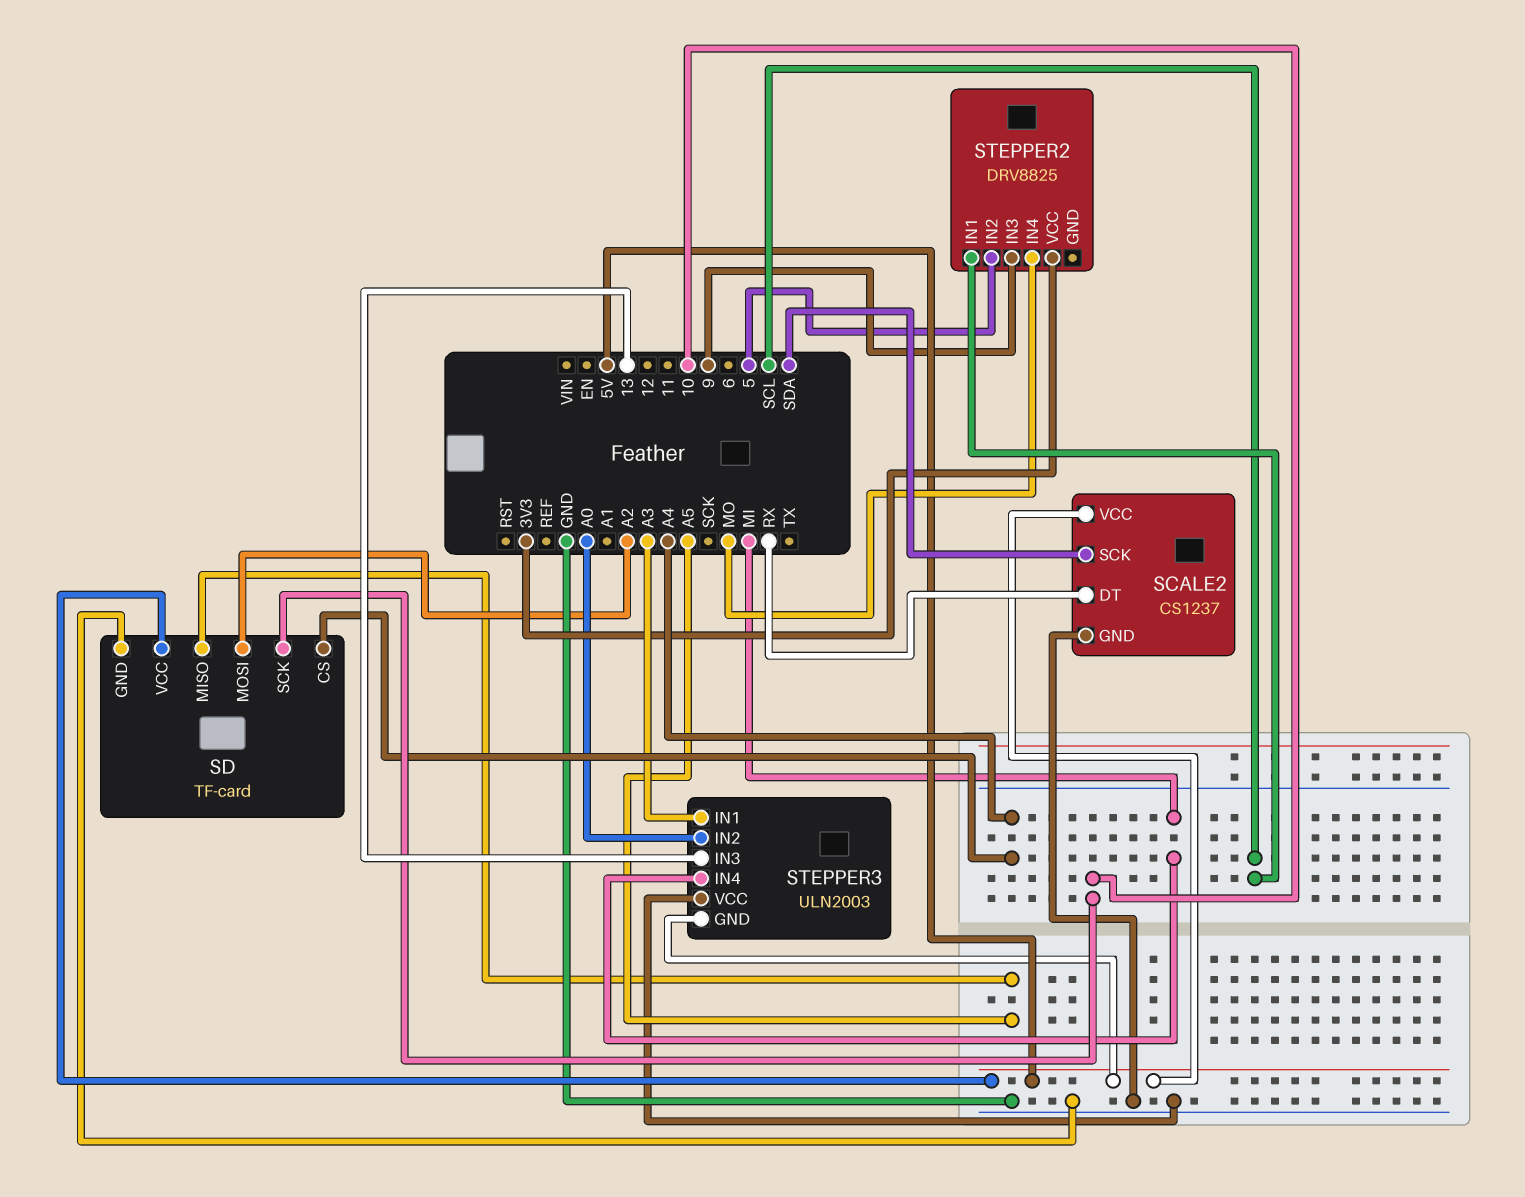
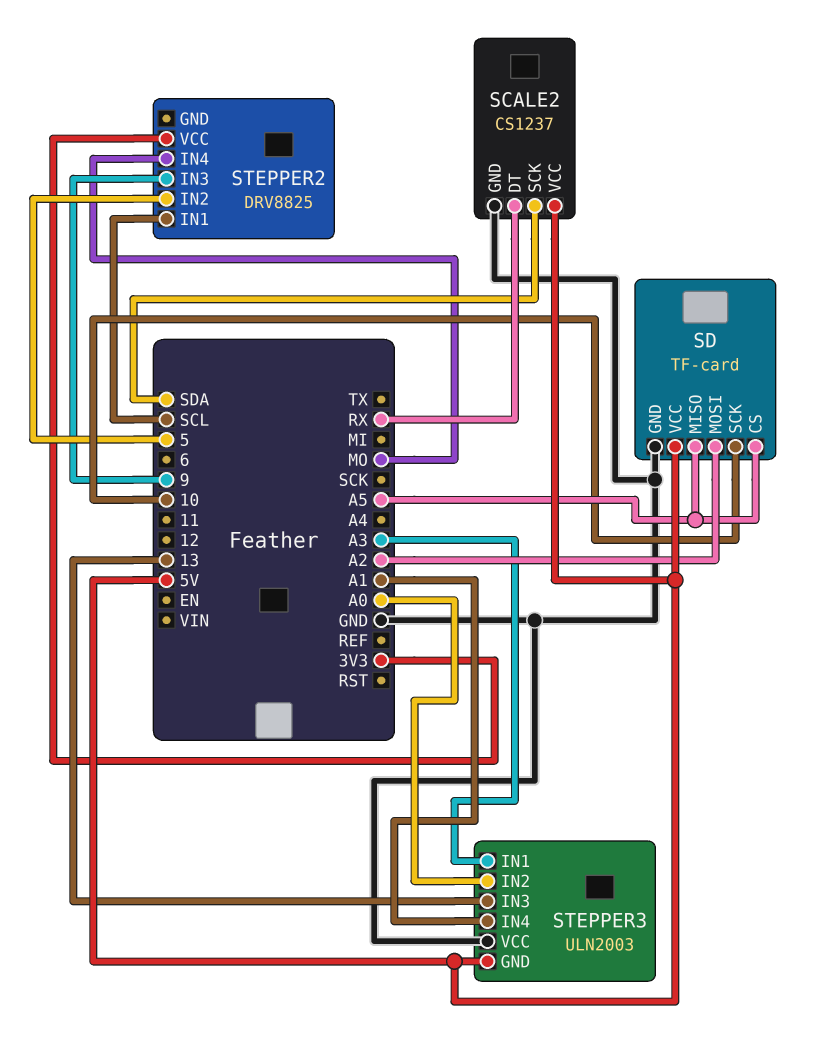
SD pin CS: A4 -> A5
STEPPER3 pin IN4: MI -> A1

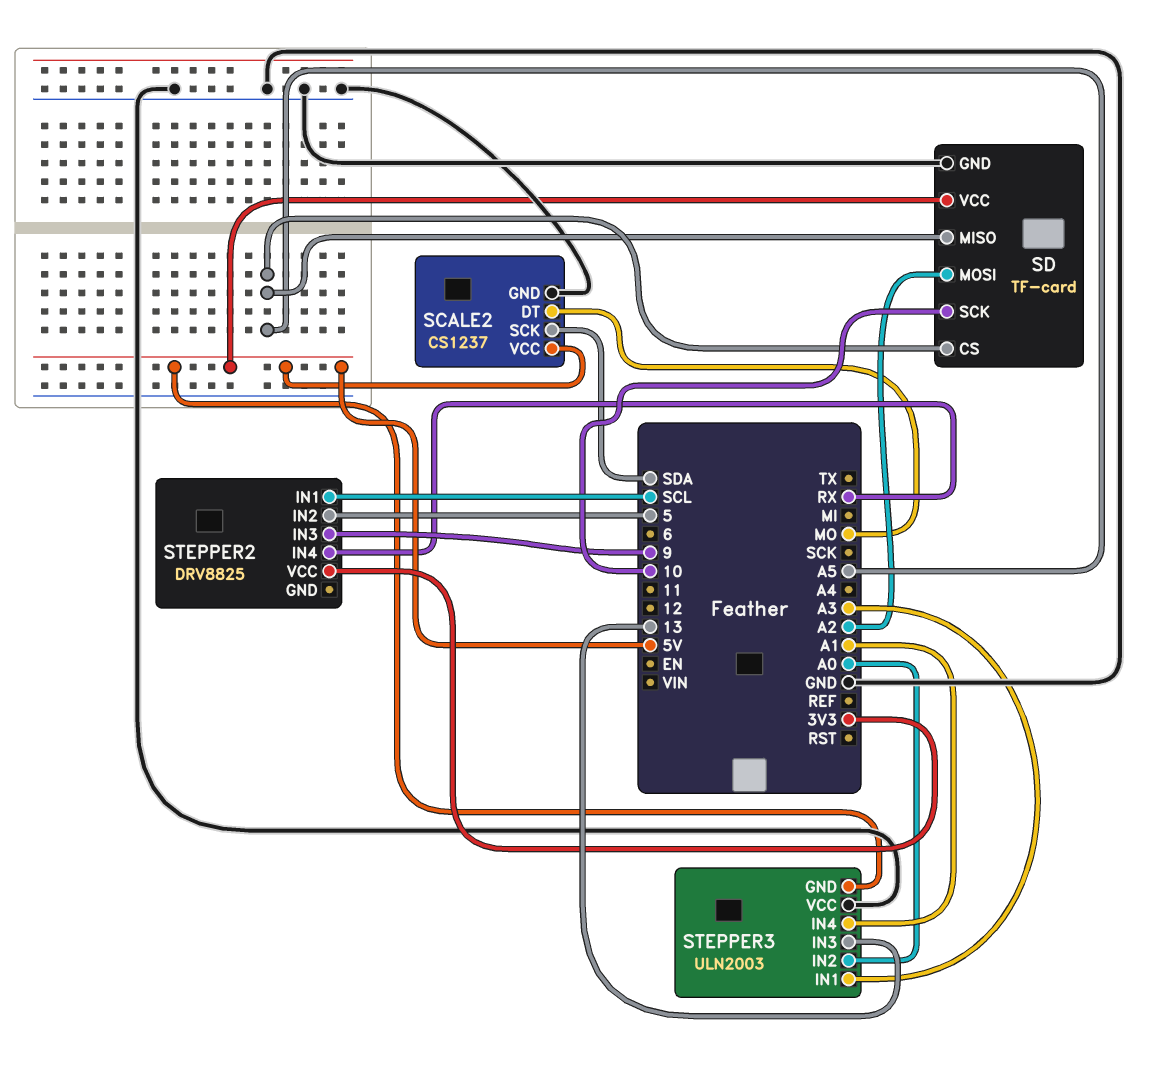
SCALE2 pin DT: RX -> MO
STEPPER2 pin IN4: MO -> RX

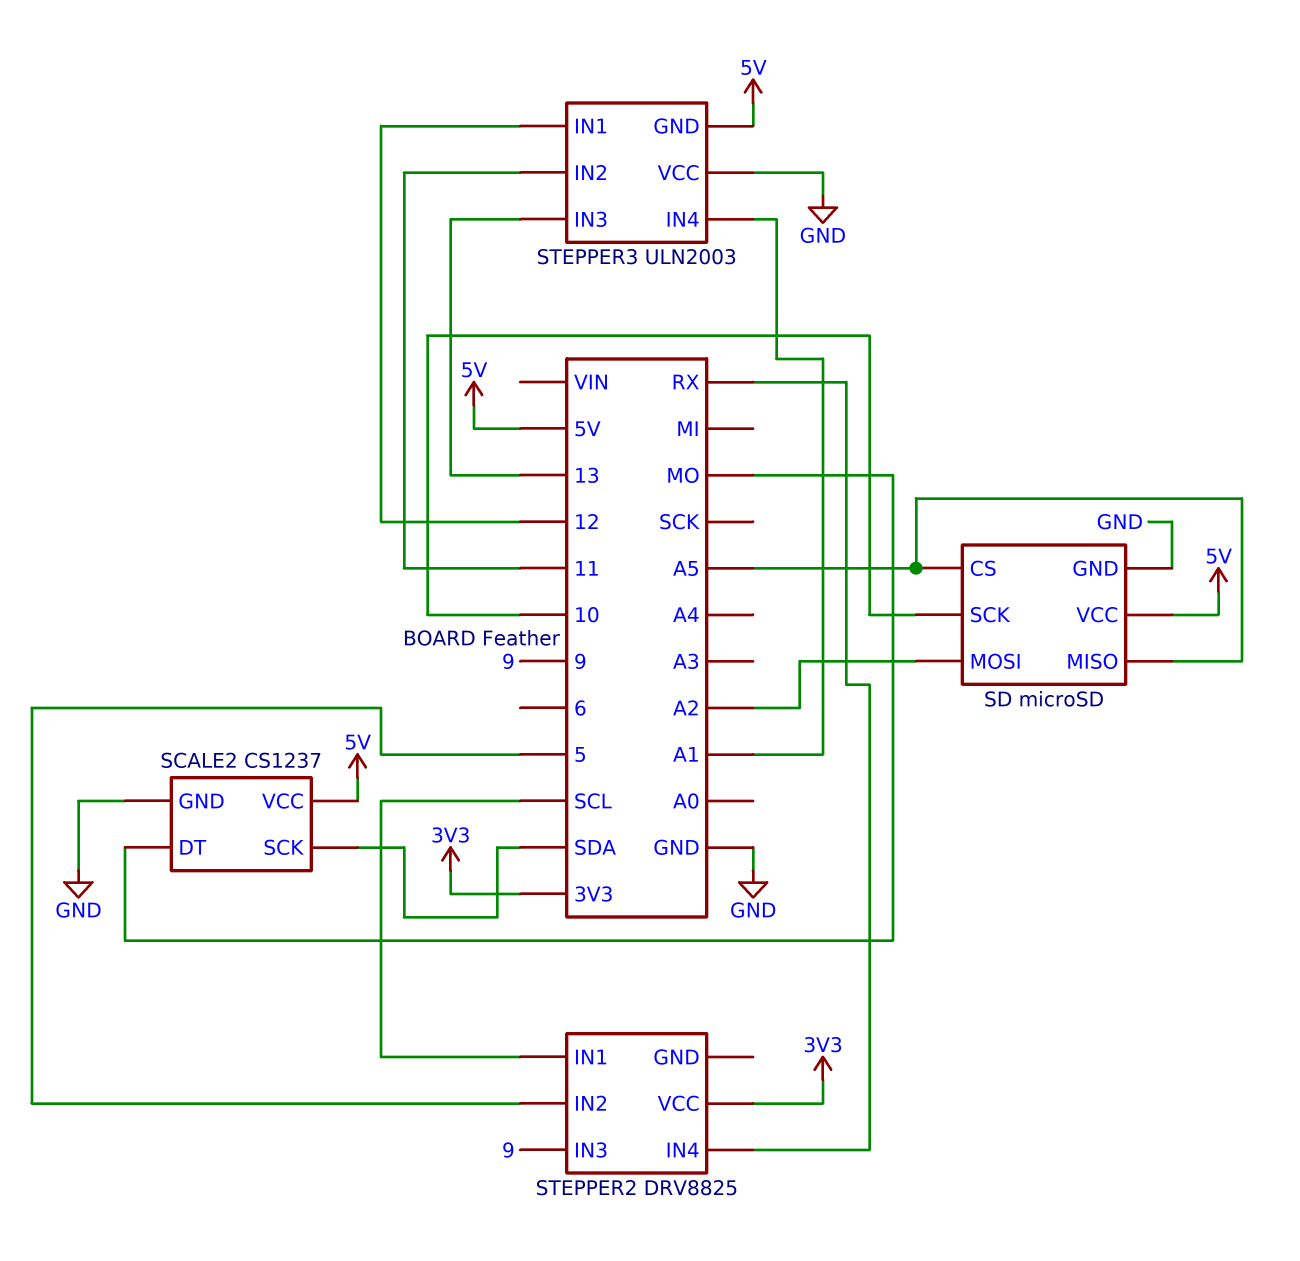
SD: TF-card -> microSD
STEPPER3 pin IN1: A3 -> 12
STEPPER3 pin IN2: A0 -> 11

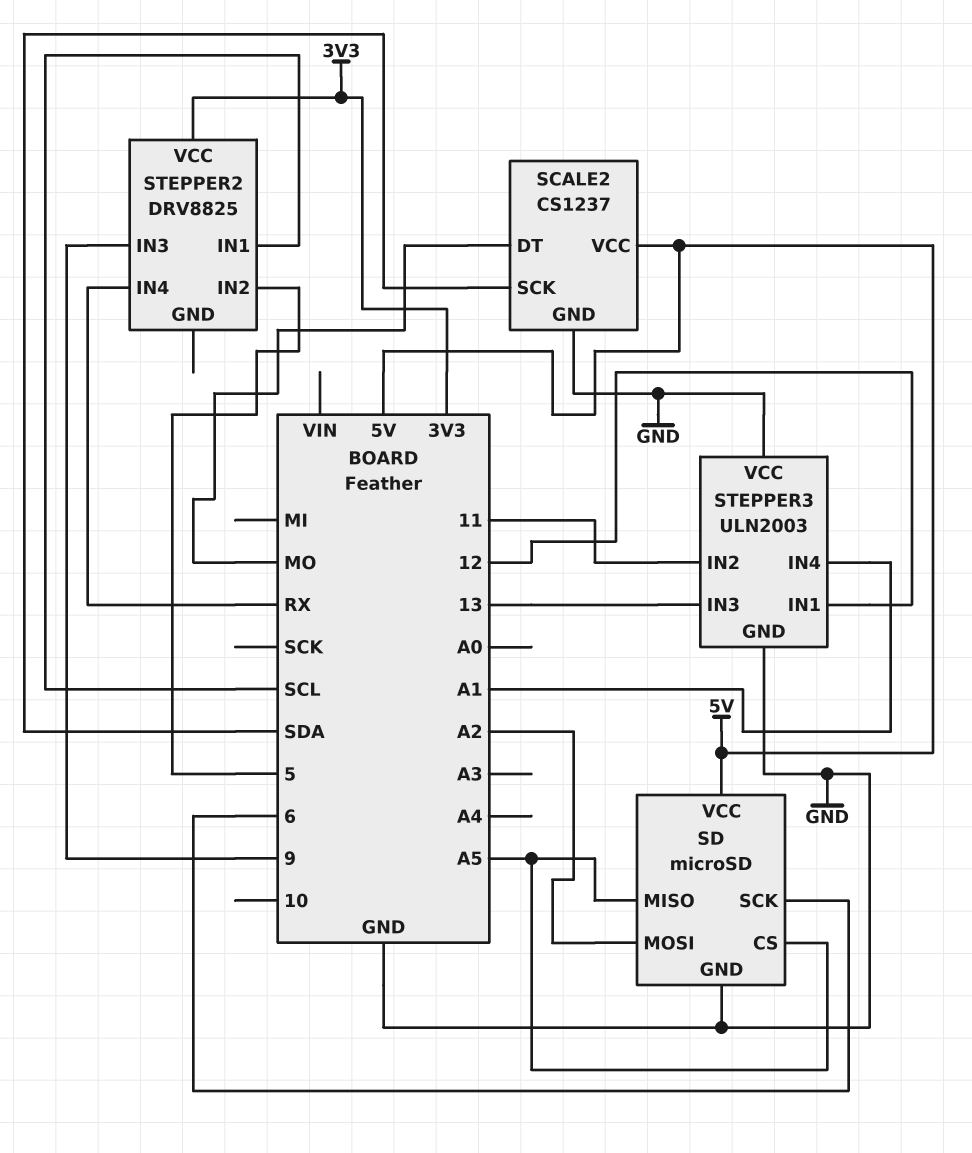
SD pin SCK: 10 -> 6
STEPPER3 pin GND: 5V -> GND

